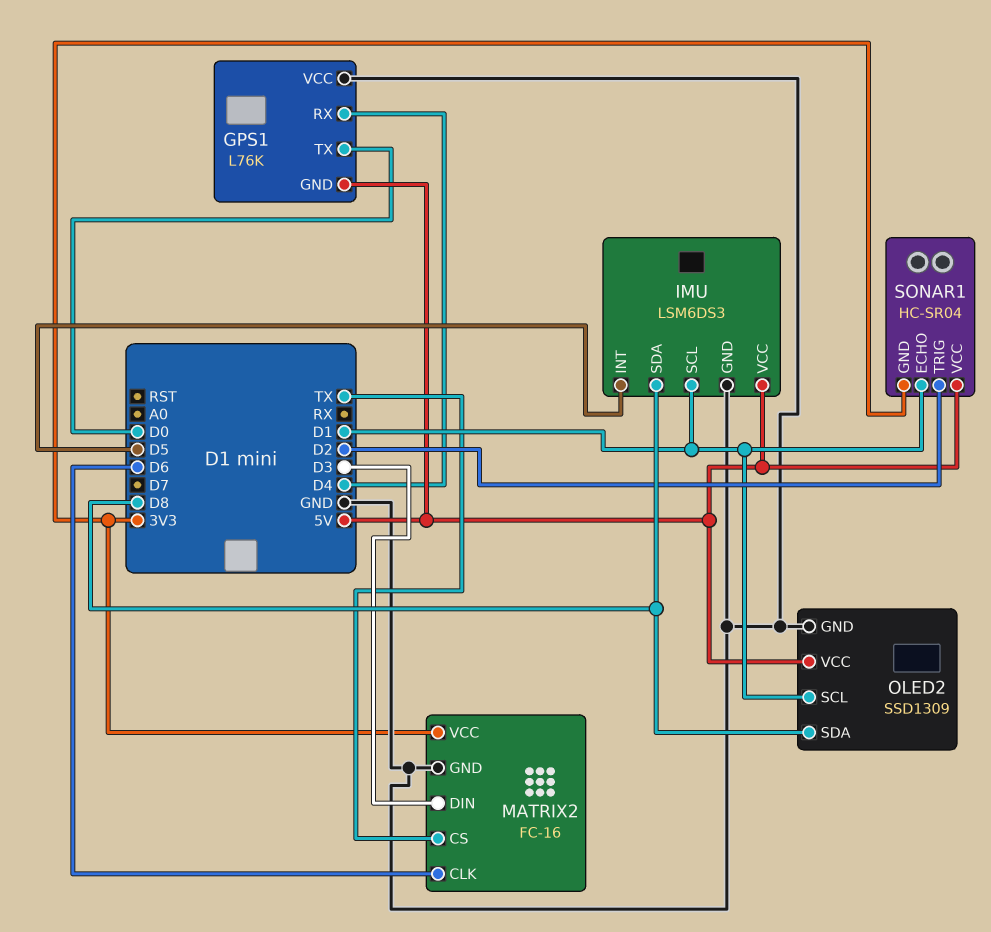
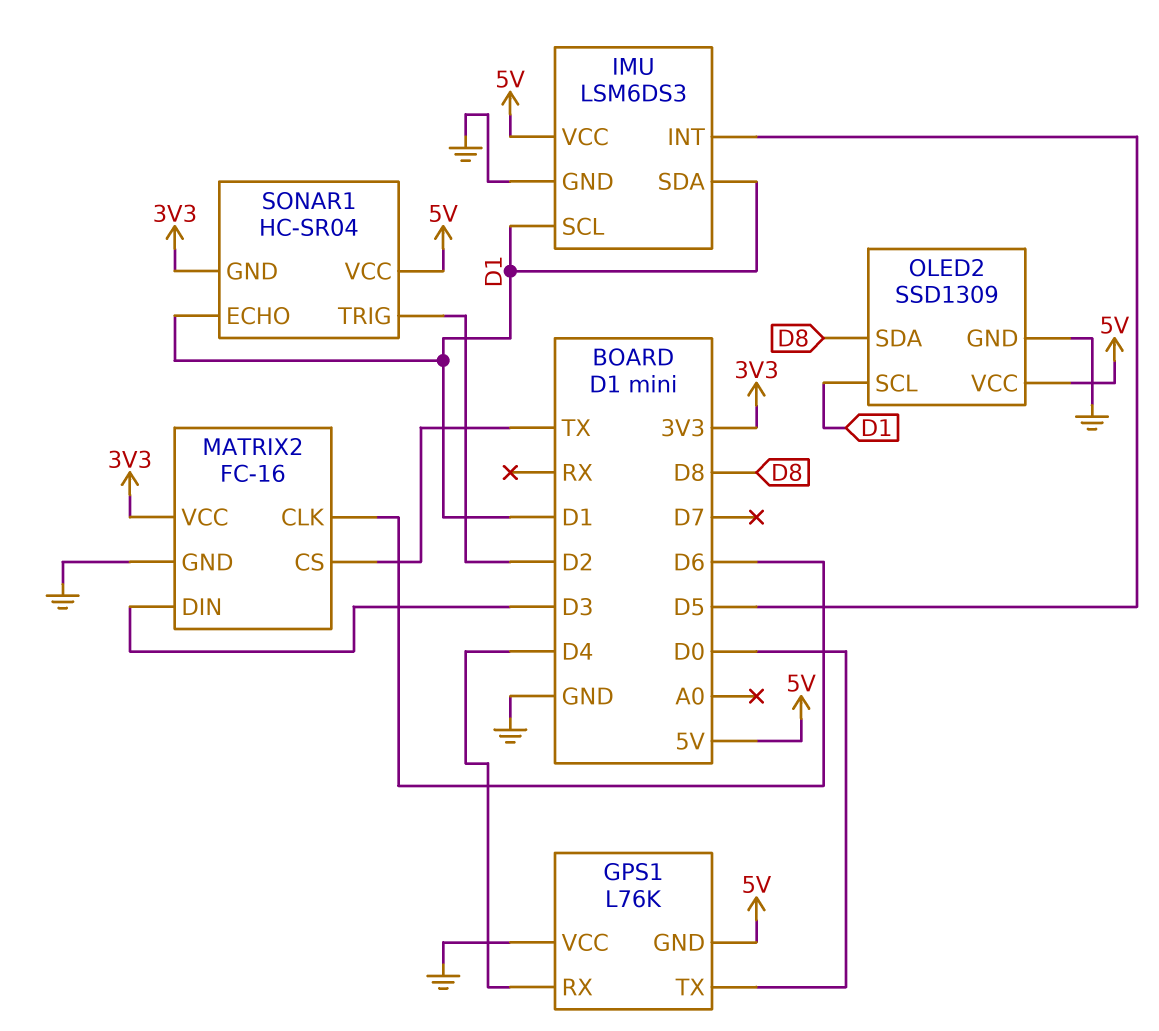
IMU pin SDA: D8 -> D1

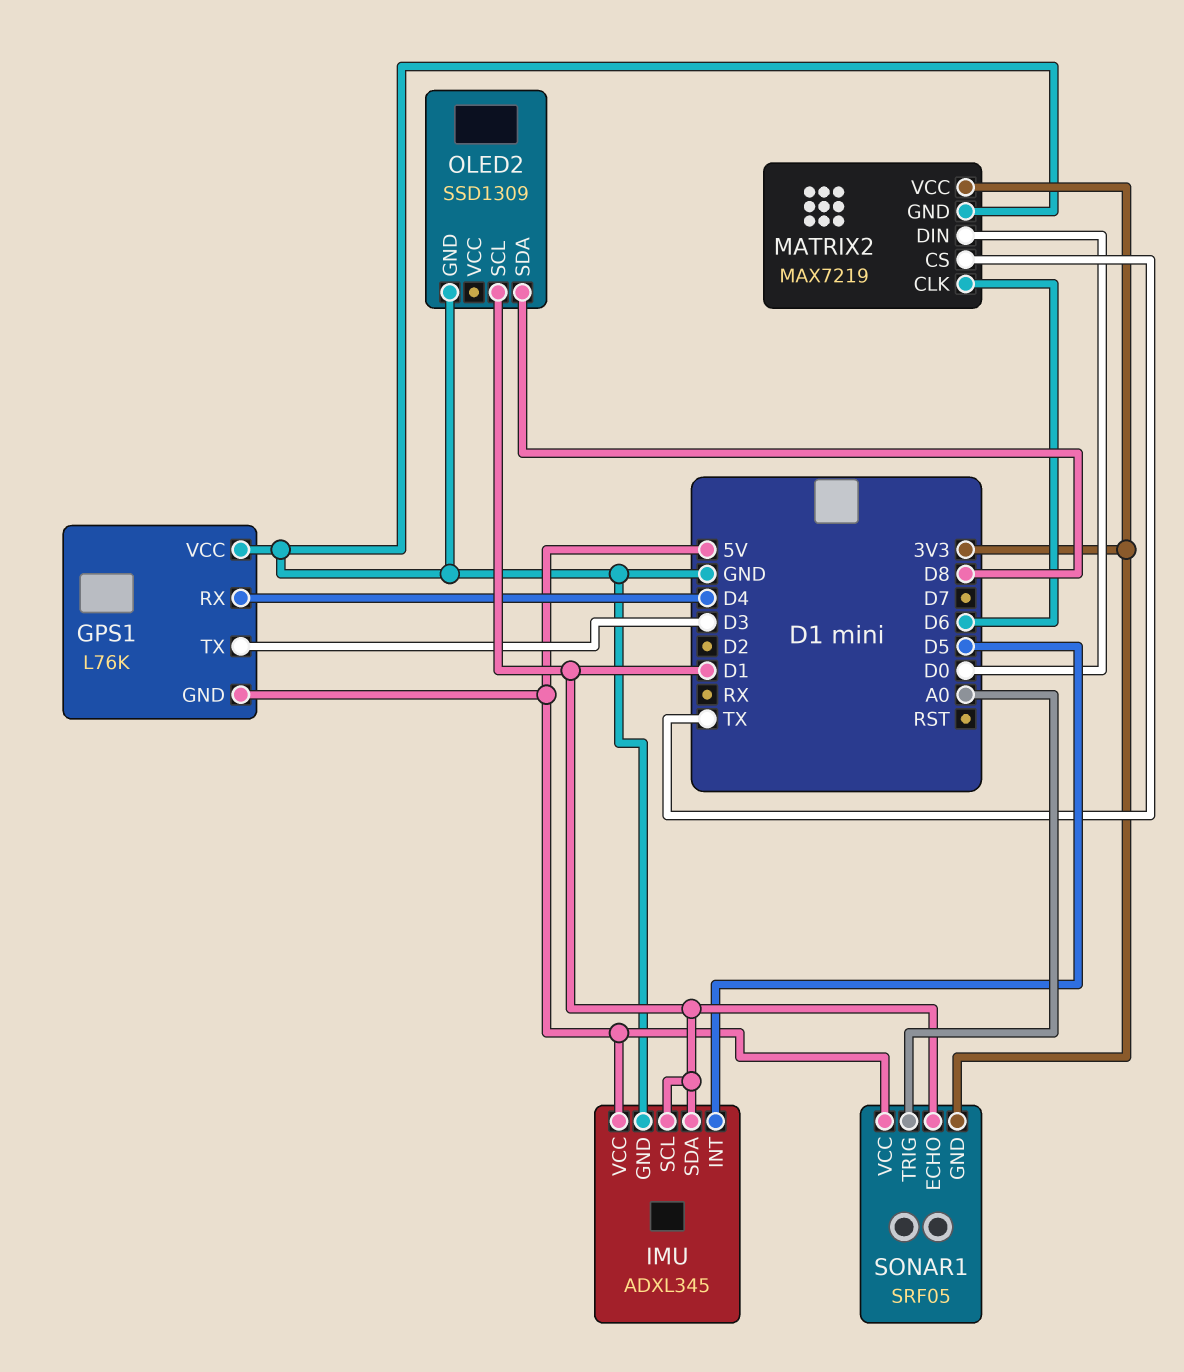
GPS1 pin TX: D0 -> D3
IMU: LSM6DS3 -> ADXL345
MATRIX2: FC-16 -> MAX7219
MATRIX2 pin DIN: D3 -> D0
OLED2 pin VCC: 5V -> none
SONAR1: HC-SR04 -> SRF05
SONAR1 pin TRIG: D2 -> A0

